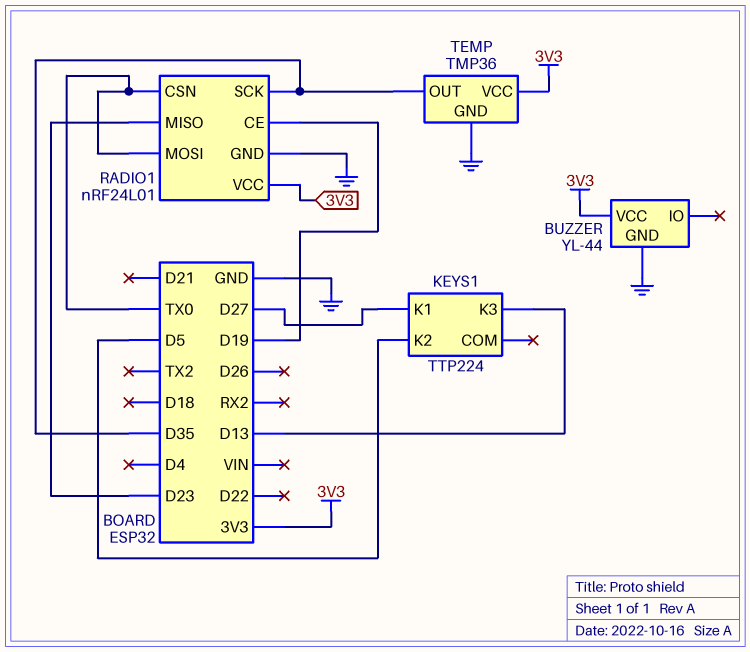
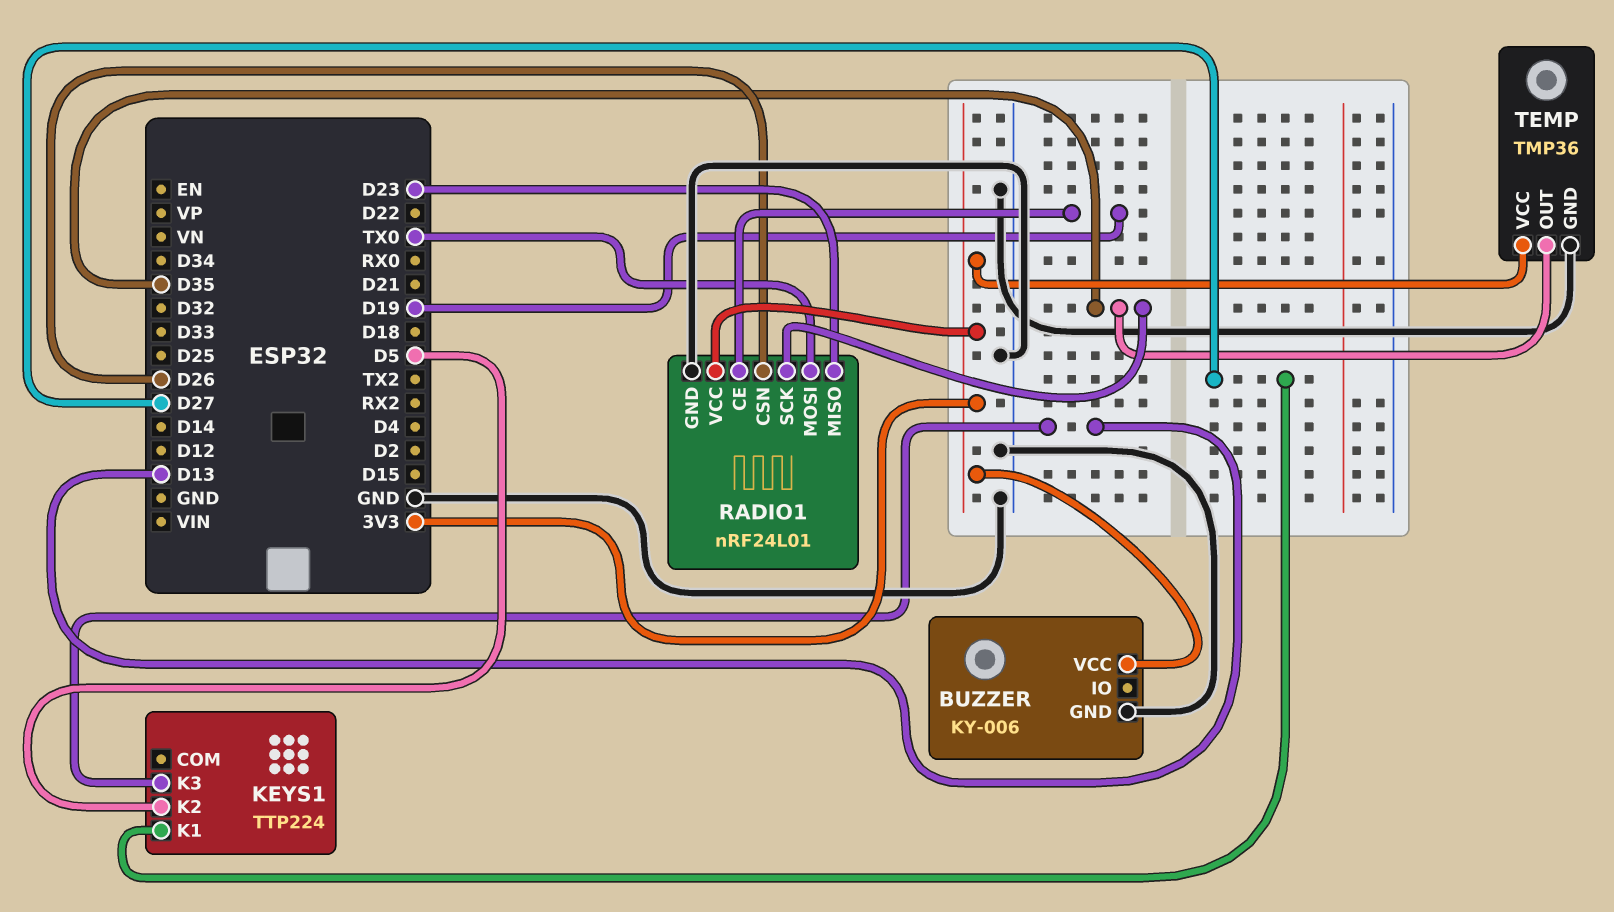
BUZZER: YL-44 -> KY-006
RADIO1 pin CSN: TX0 -> D26

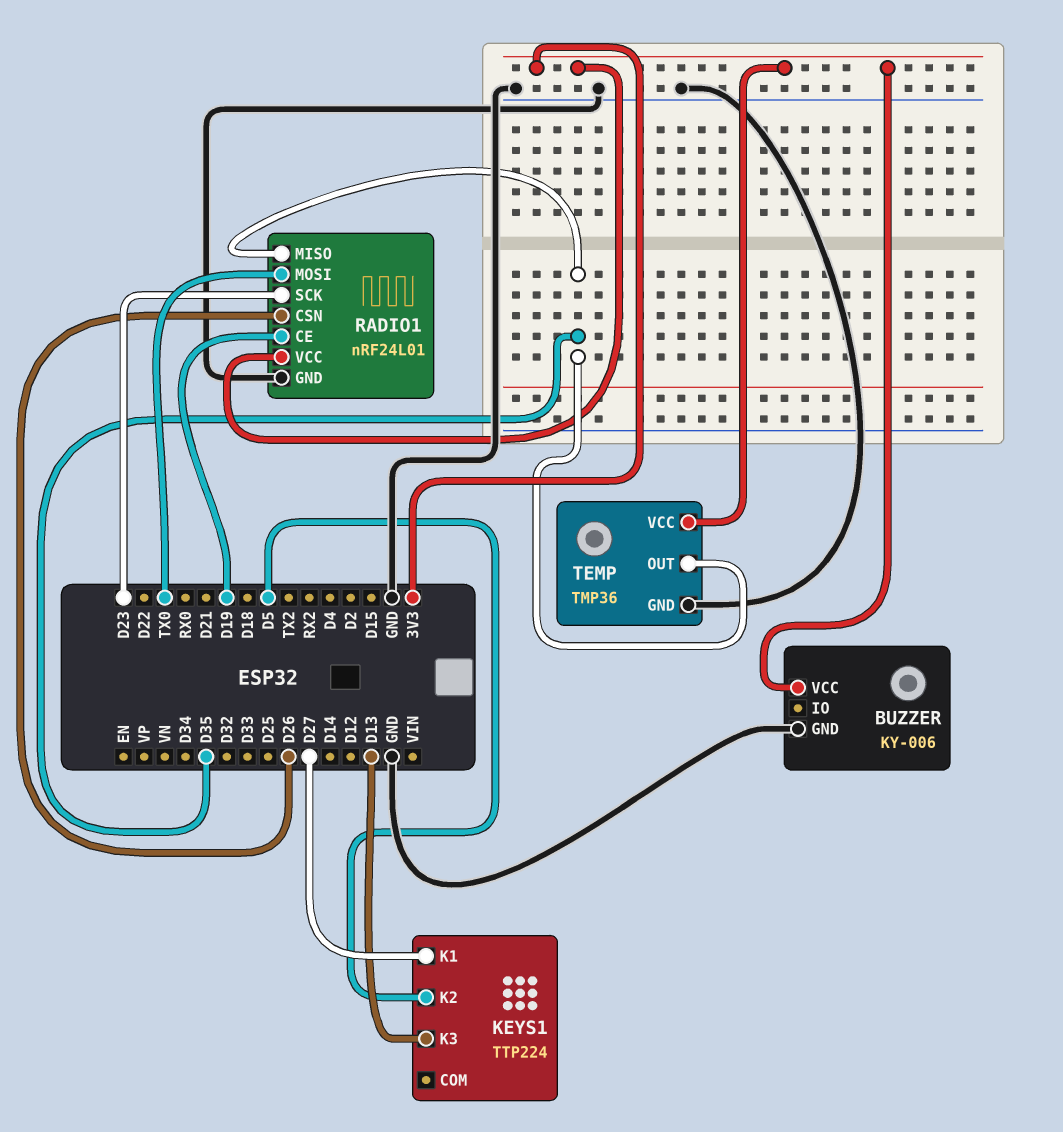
RADIO1 pin MISO: D23 -> D35
RADIO1 pin SCK: D35 -> D23

